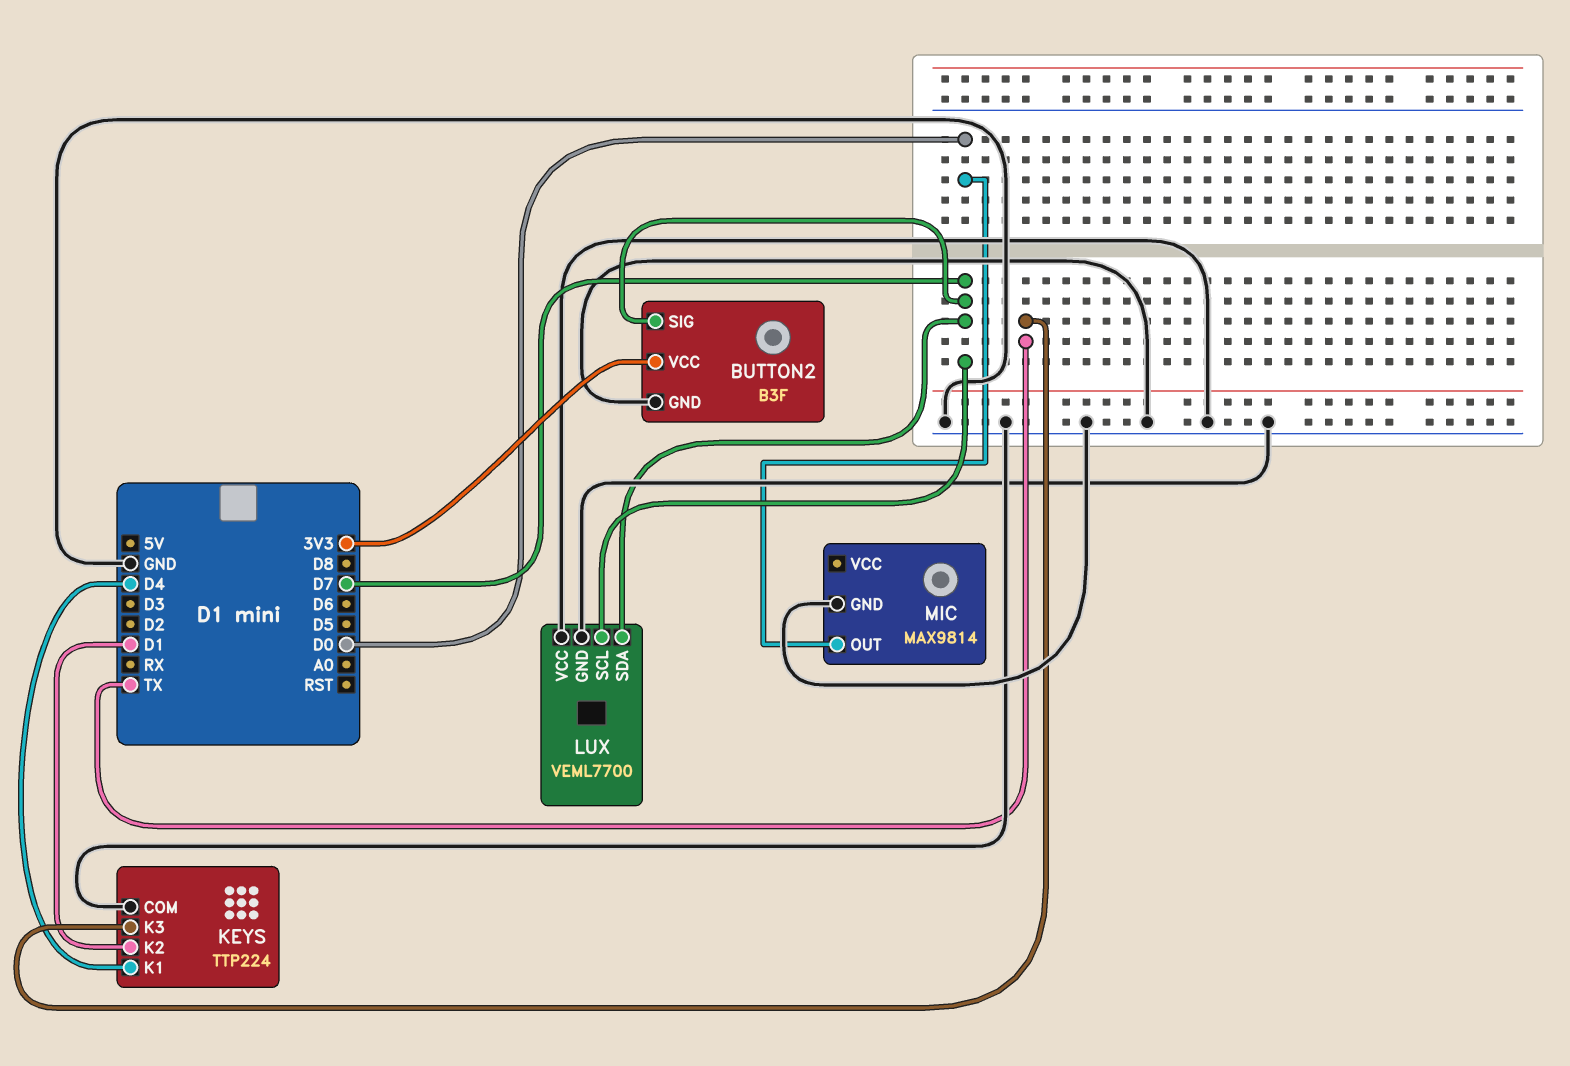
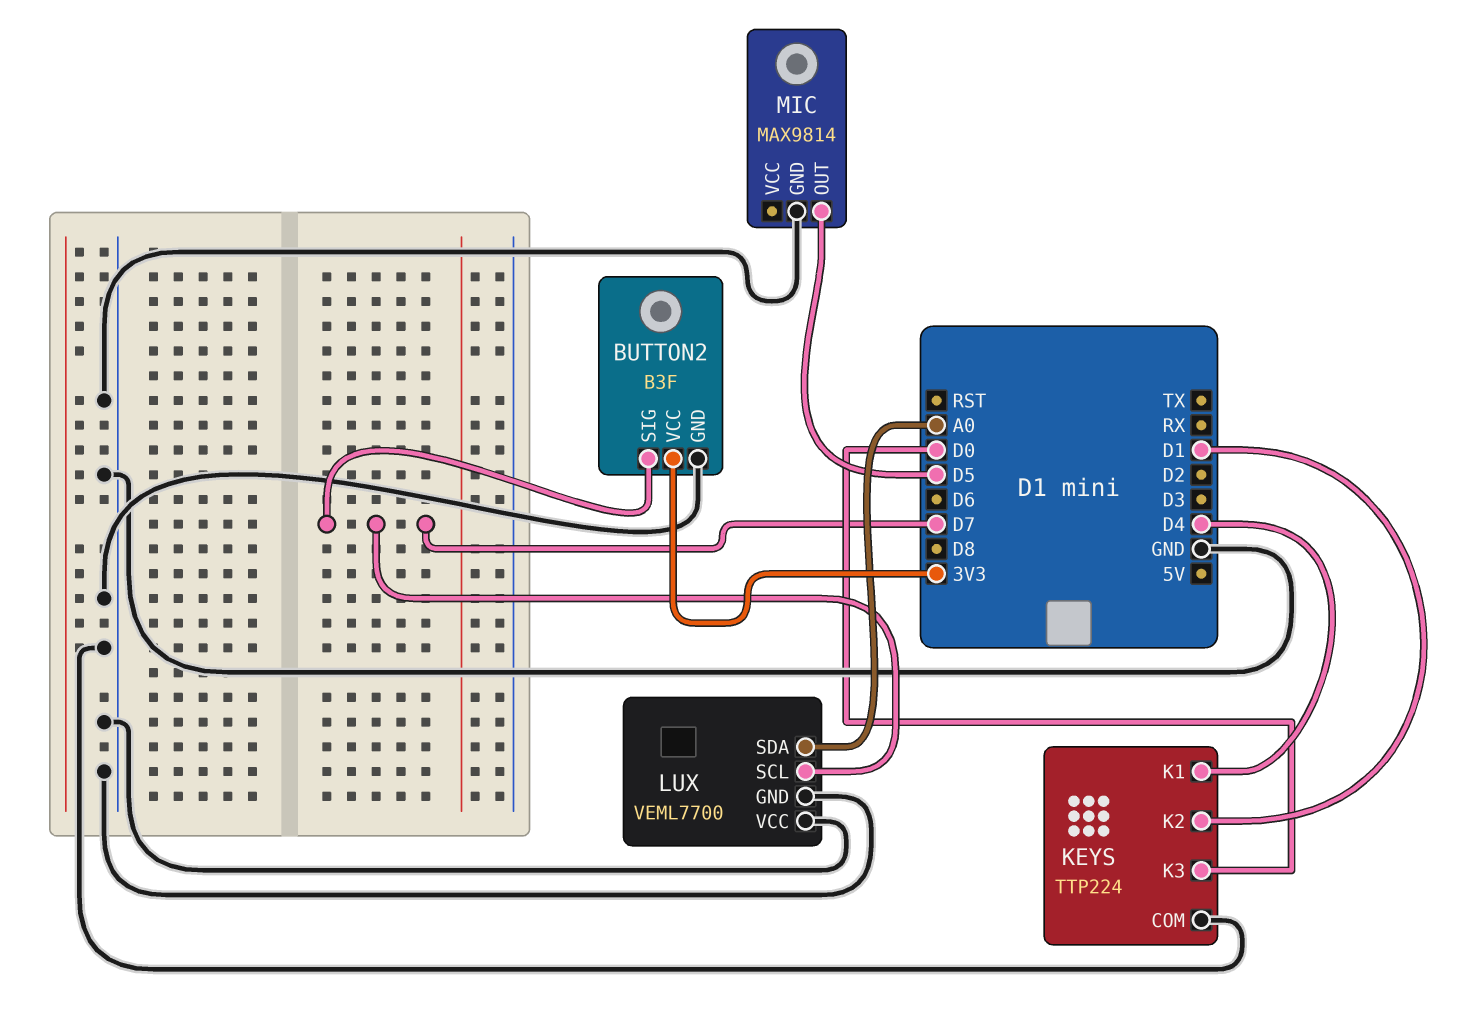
KEYS pin K3: TX -> D0
LUX pin SDA: D7 -> A0
MIC pin OUT: D0 -> D5

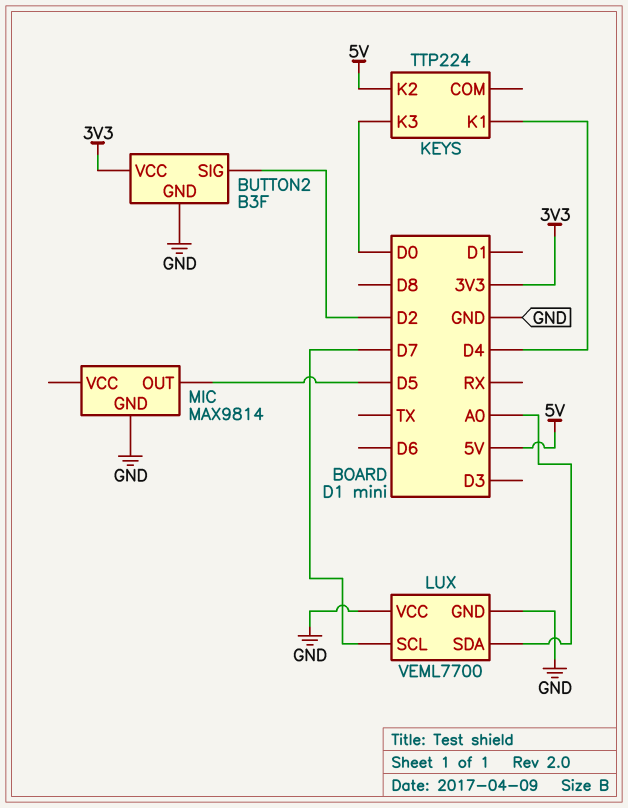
BUTTON2 pin SIG: D7 -> D2
KEYS pin COM: GND -> none
KEYS pin K2: D1 -> 5V

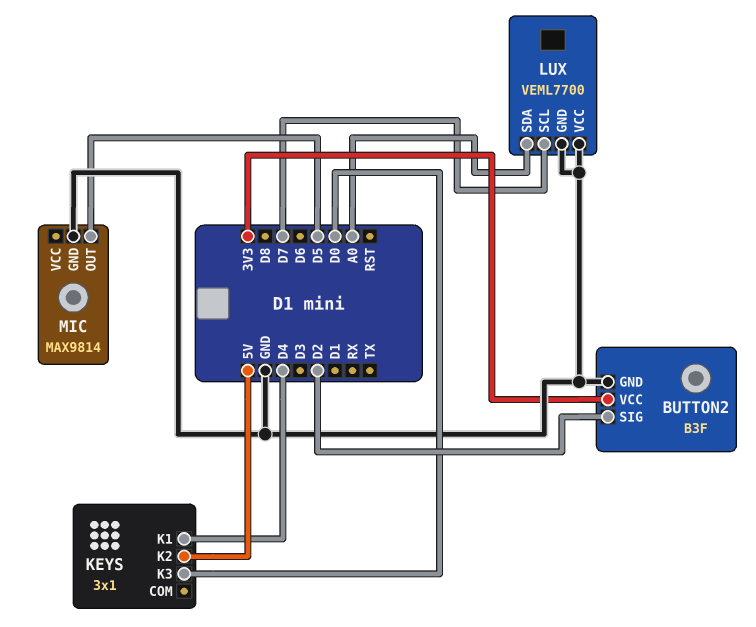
KEYS: TTP224 -> 3x1

